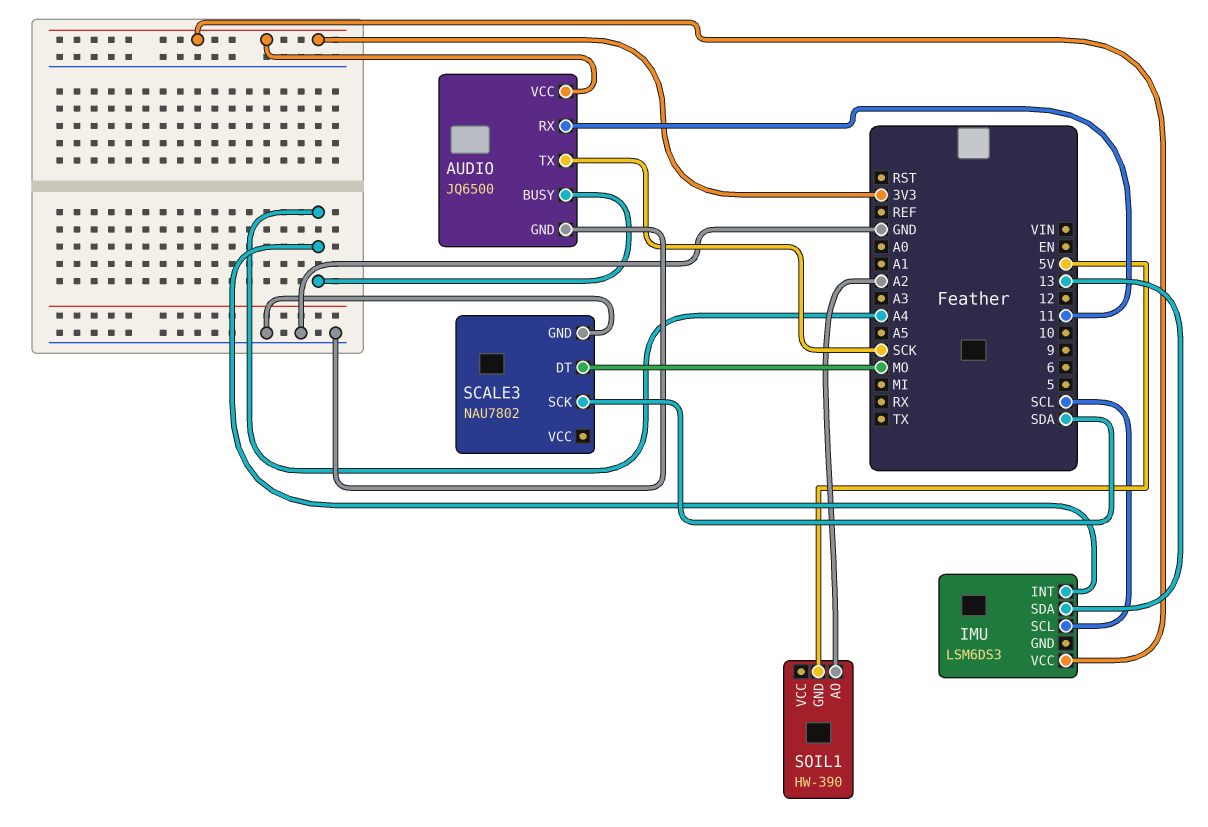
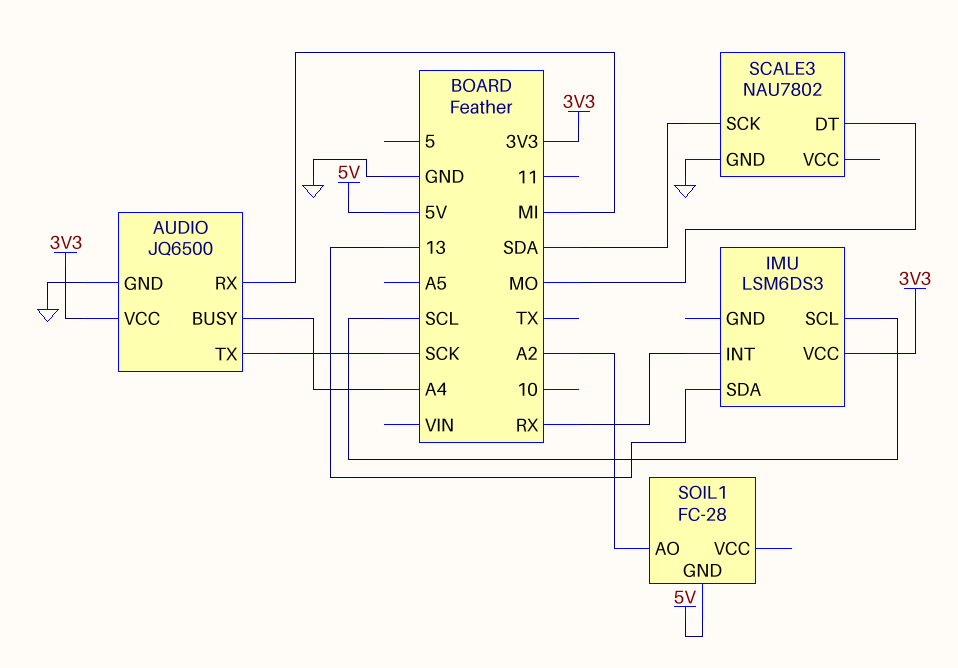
AUDIO pin RX: 11 -> MI
IMU pin INT: A4 -> RX
SOIL1: HW-390 -> FC-28

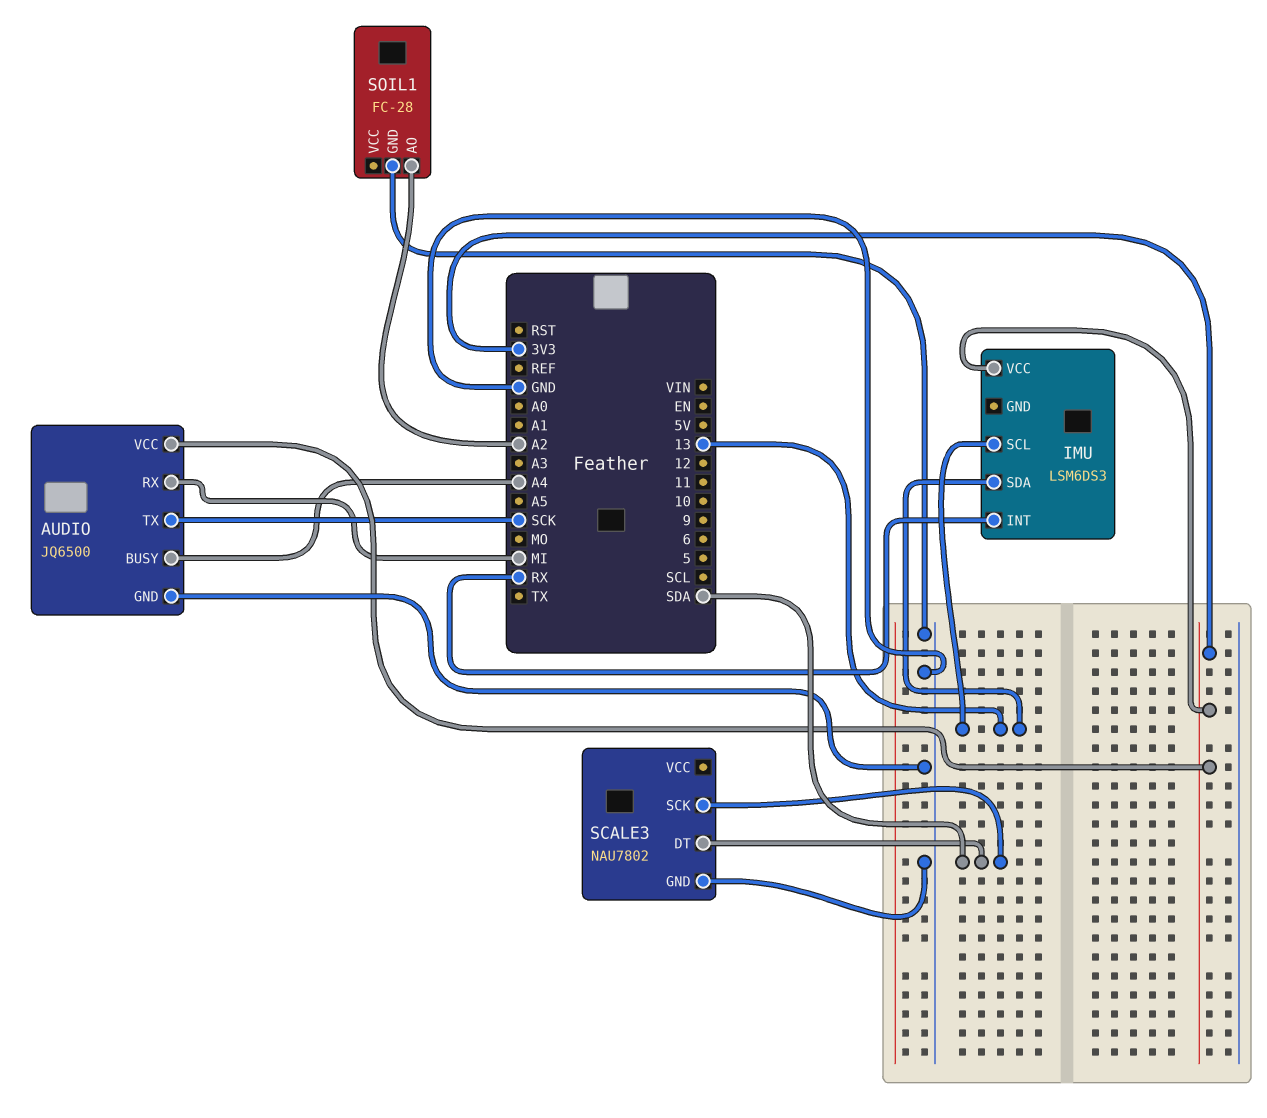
IMU pin SCL: SCL -> 13
SCALE3 pin DT: MO -> SDA
SOIL1 pin GND: 5V -> GND

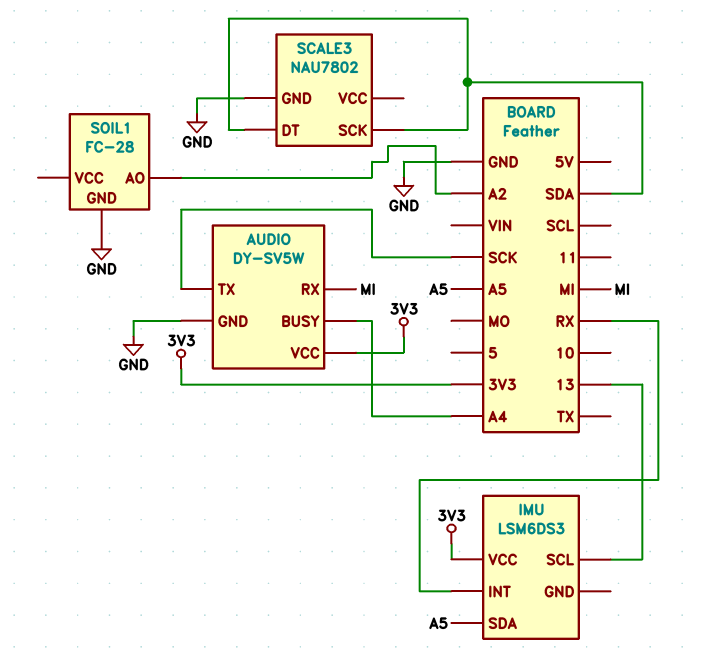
AUDIO: JQ6500 -> DY-SV5W
IMU pin SDA: 13 -> A5

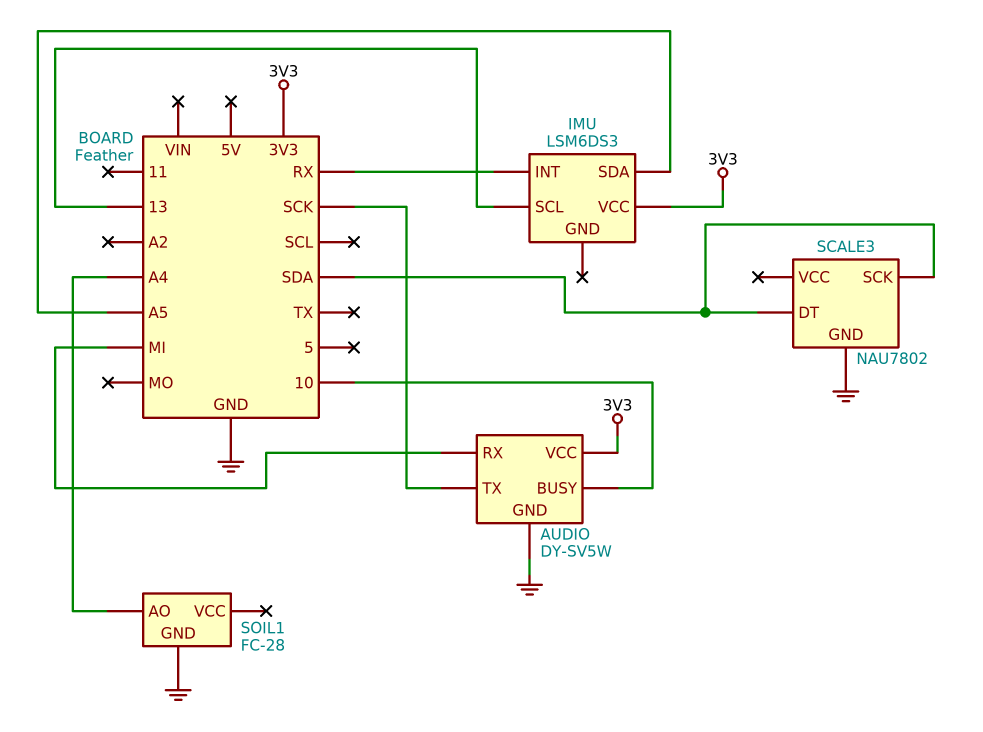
AUDIO pin BUSY: A4 -> 10
SOIL1 pin AO: A2 -> A4

